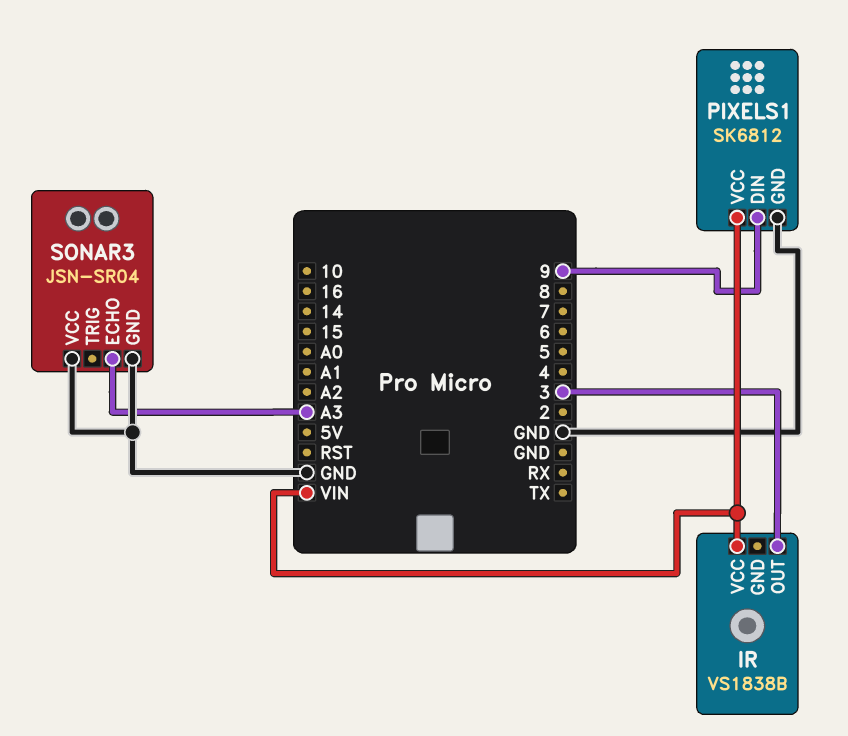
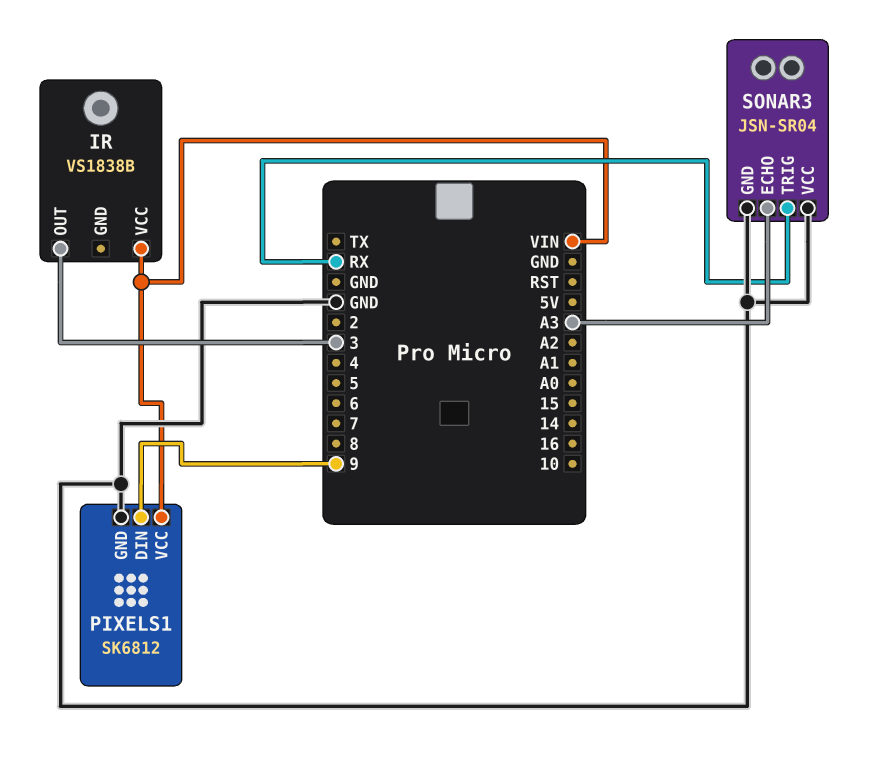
SONAR3 pin TRIG: none -> RX

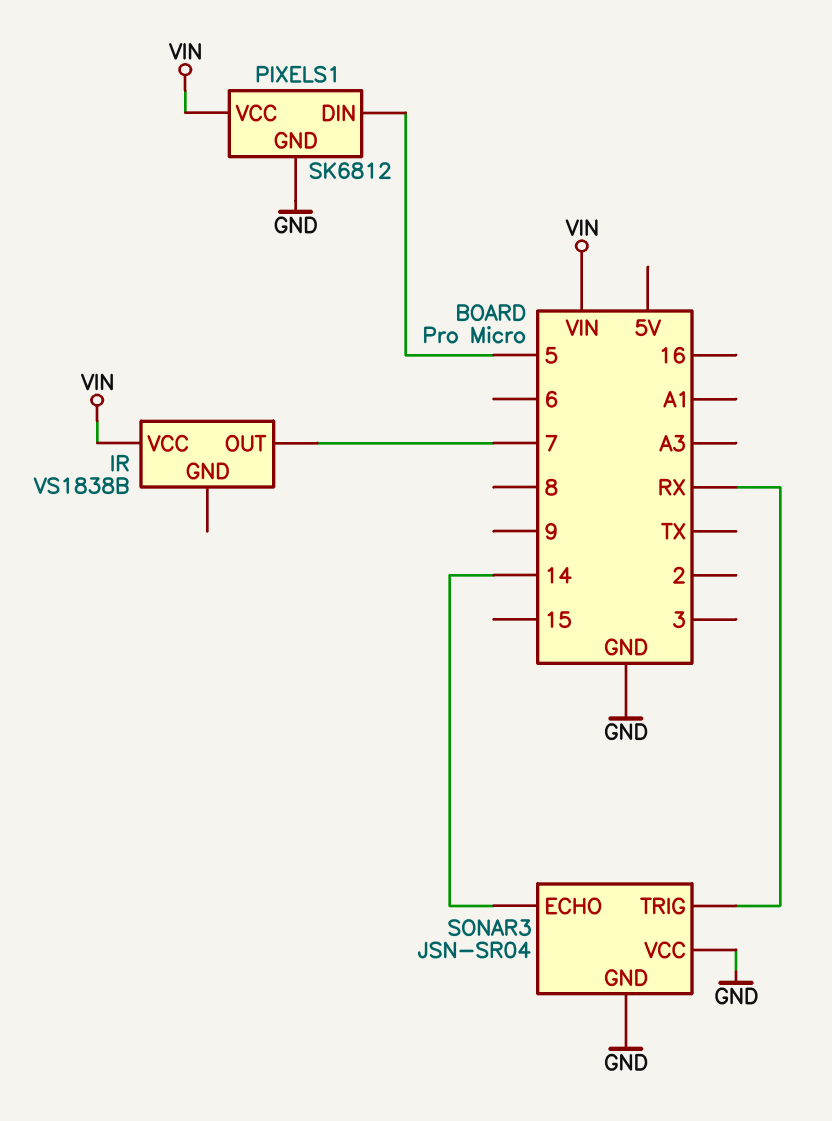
IR pin OUT: 3 -> 7
PIXELS1 pin DIN: 9 -> 5
SONAR3 pin ECHO: A3 -> 14

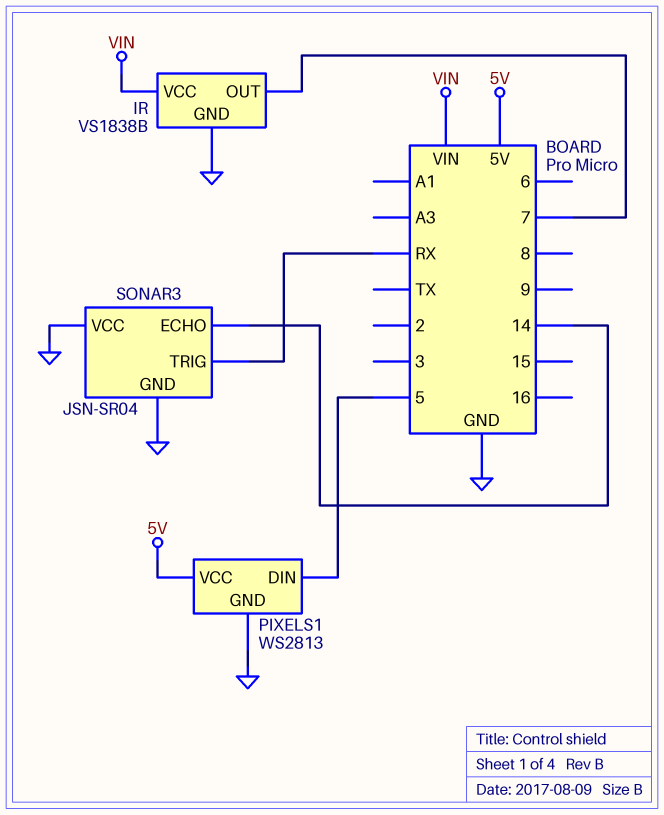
IR pin GND: none -> GND
PIXELS1: SK6812 -> WS2813
PIXELS1 pin VCC: VIN -> 5V

